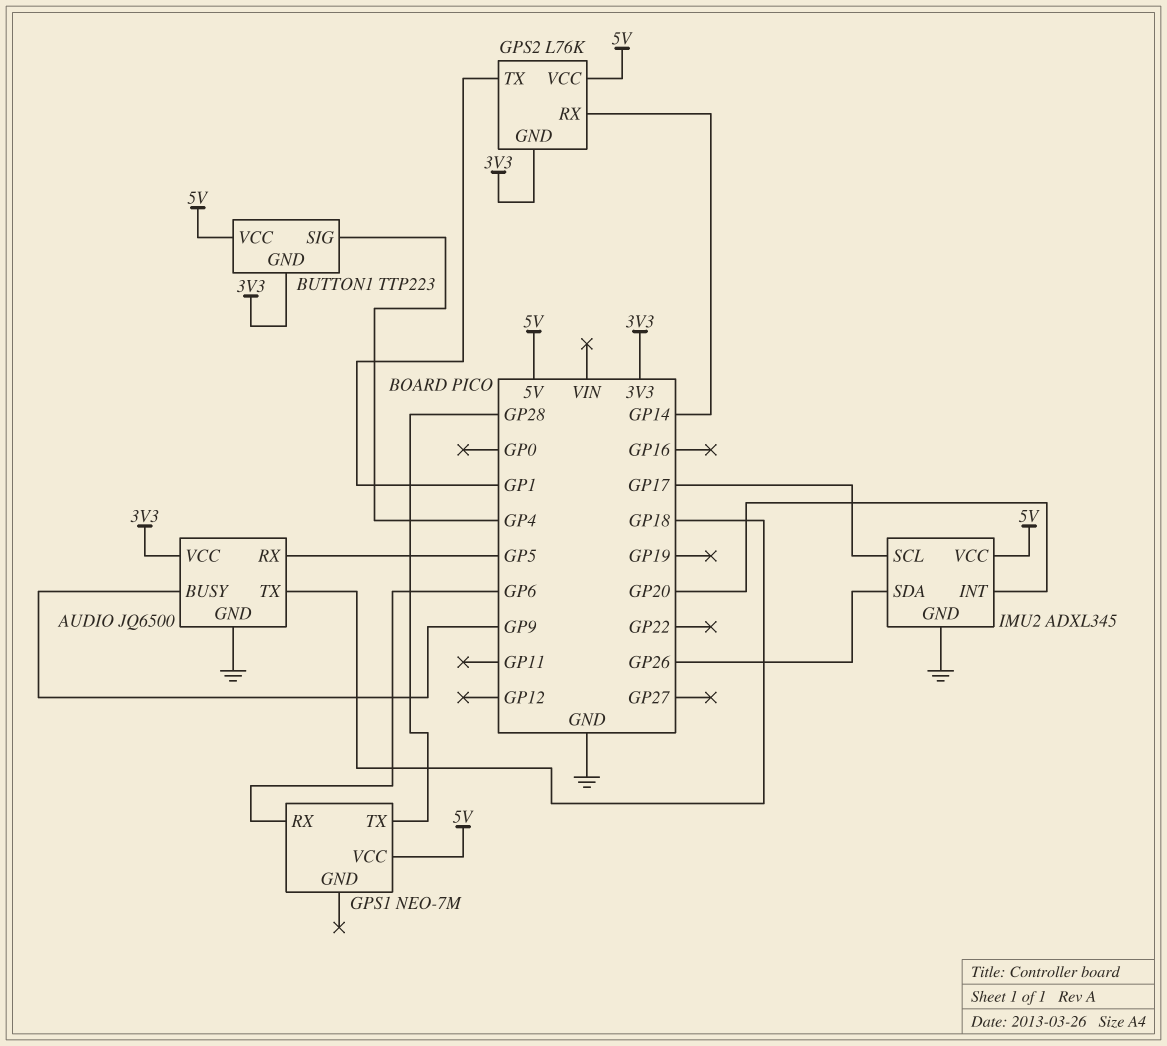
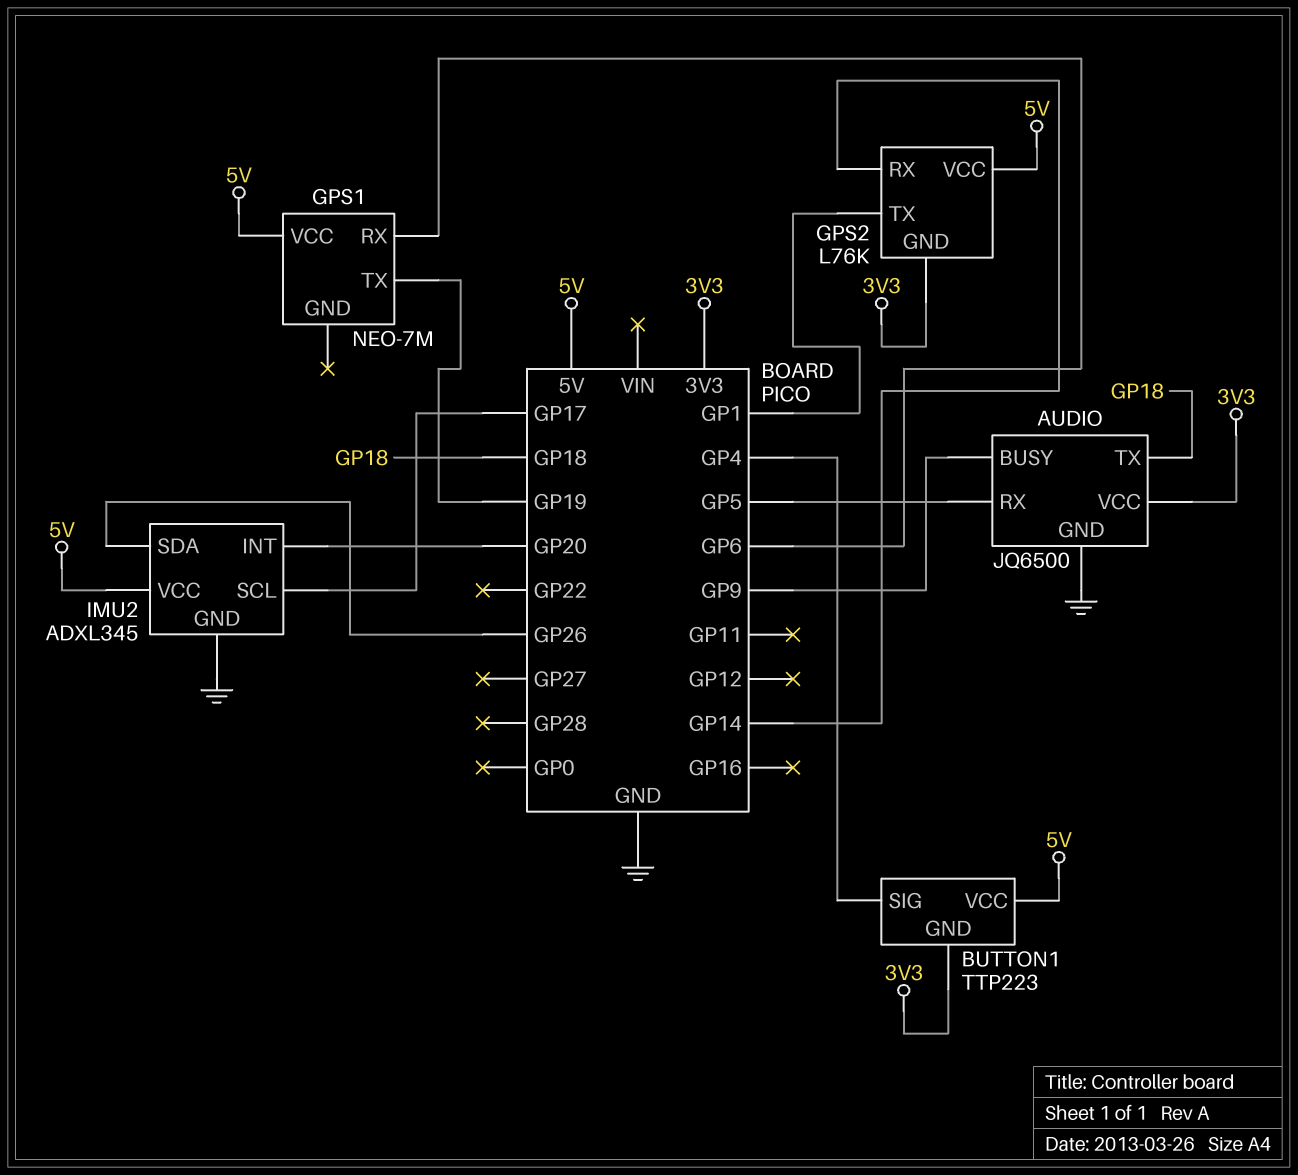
GPS1 pin TX: GP28 -> GP19

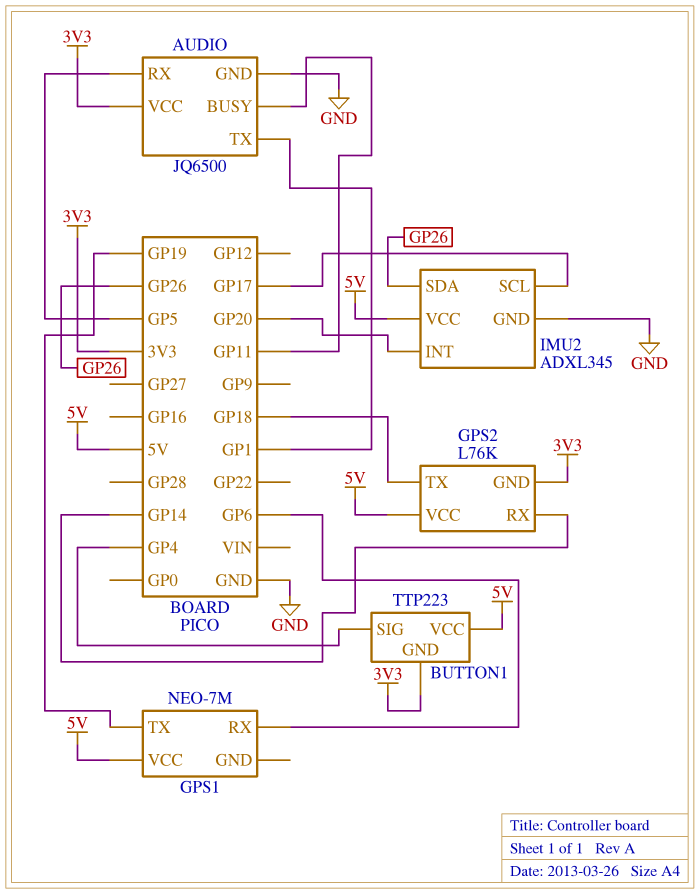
AUDIO pin BUSY: GP9 -> GP11
AUDIO pin TX: GP18 -> GP1
GPS2 pin TX: GP1 -> GP18

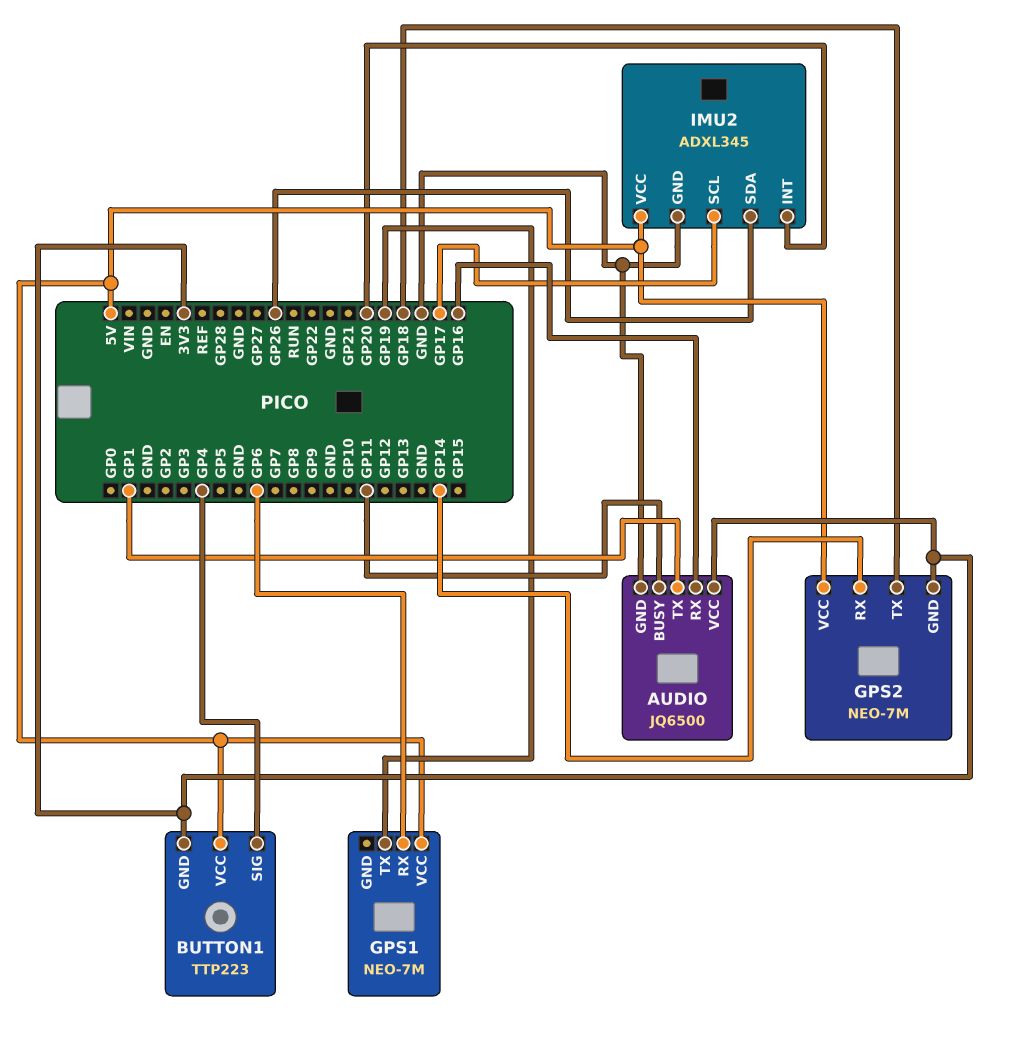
AUDIO pin RX: GP5 -> GP16
GPS2: L76K -> NEO-7M

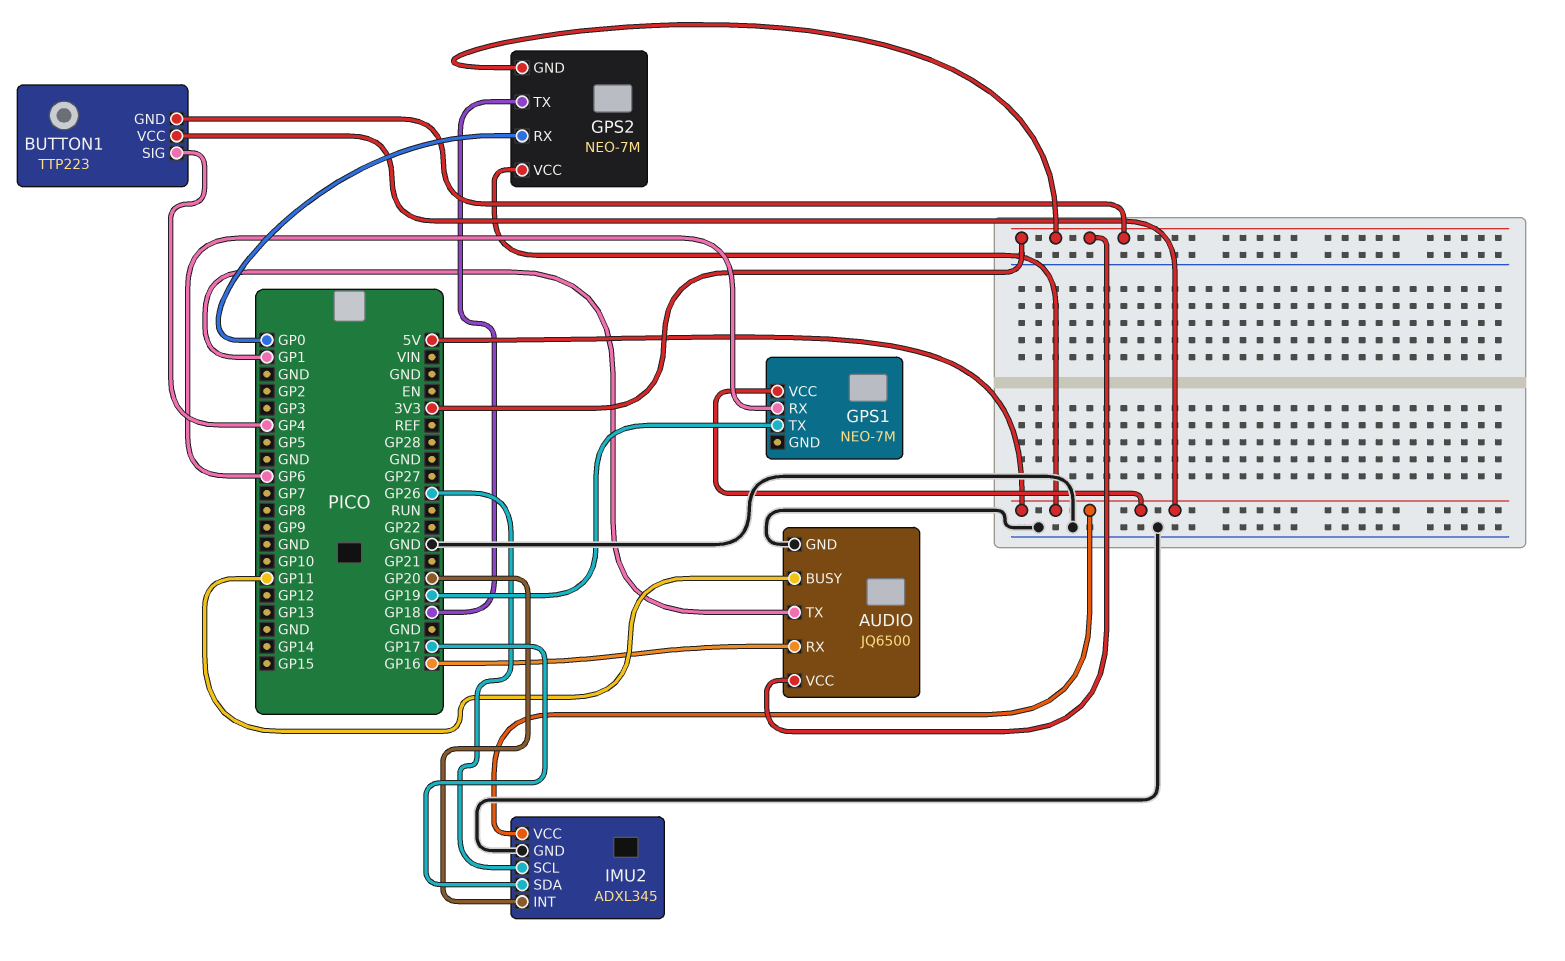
GPS2 pin RX: GP14 -> GP0
IMU2 pin SCL: GP17 -> GP26
IMU2 pin SDA: GP26 -> GP17

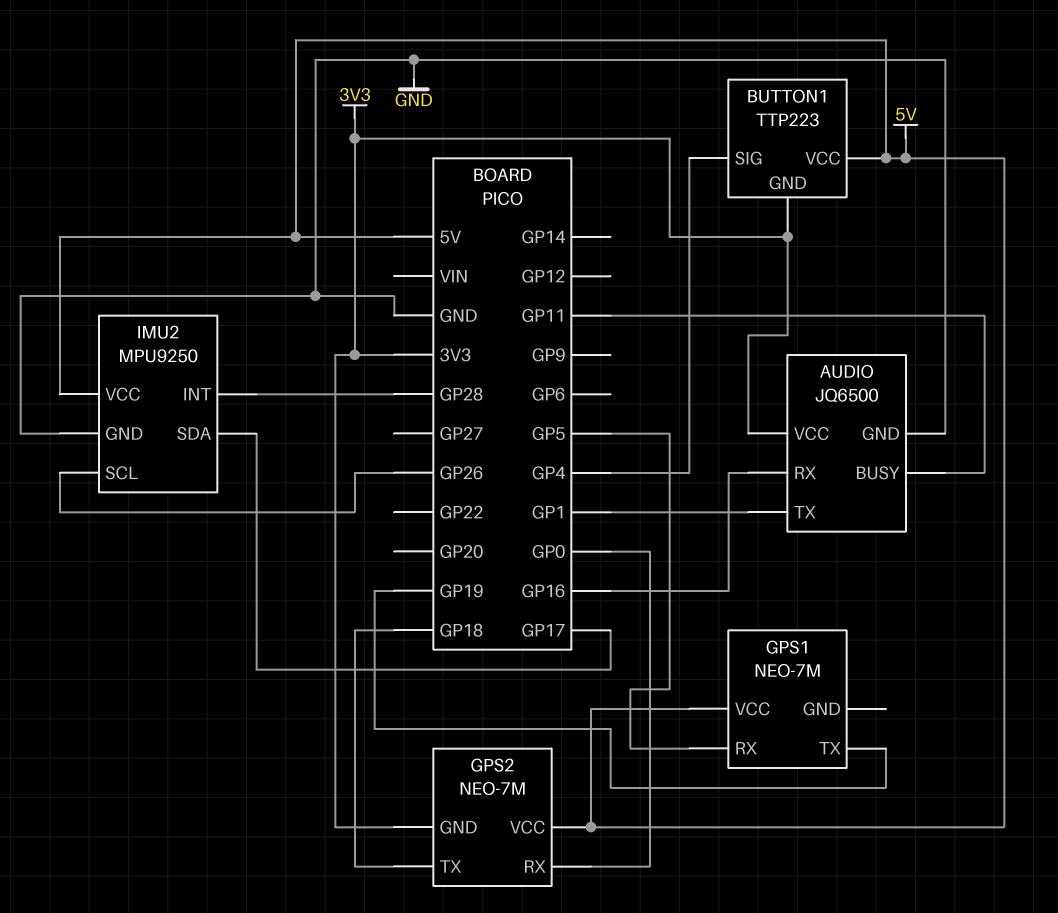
GPS1 pin RX: GP6 -> GP5
IMU2: ADXL345 -> MPU9250
IMU2 pin INT: GP20 -> GP28

